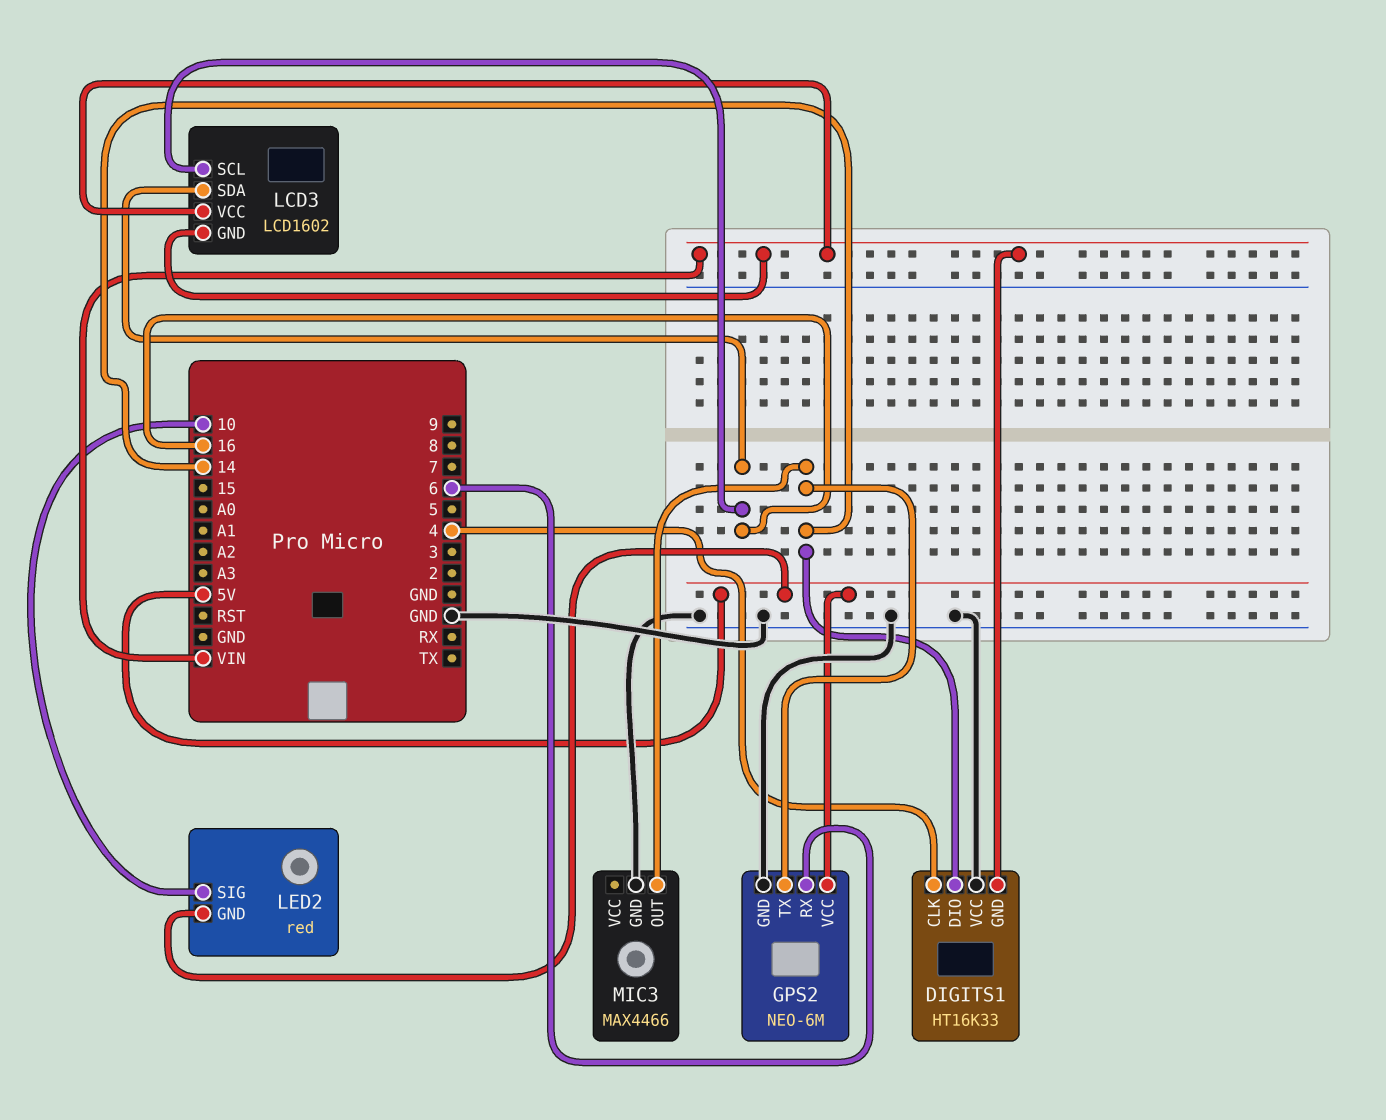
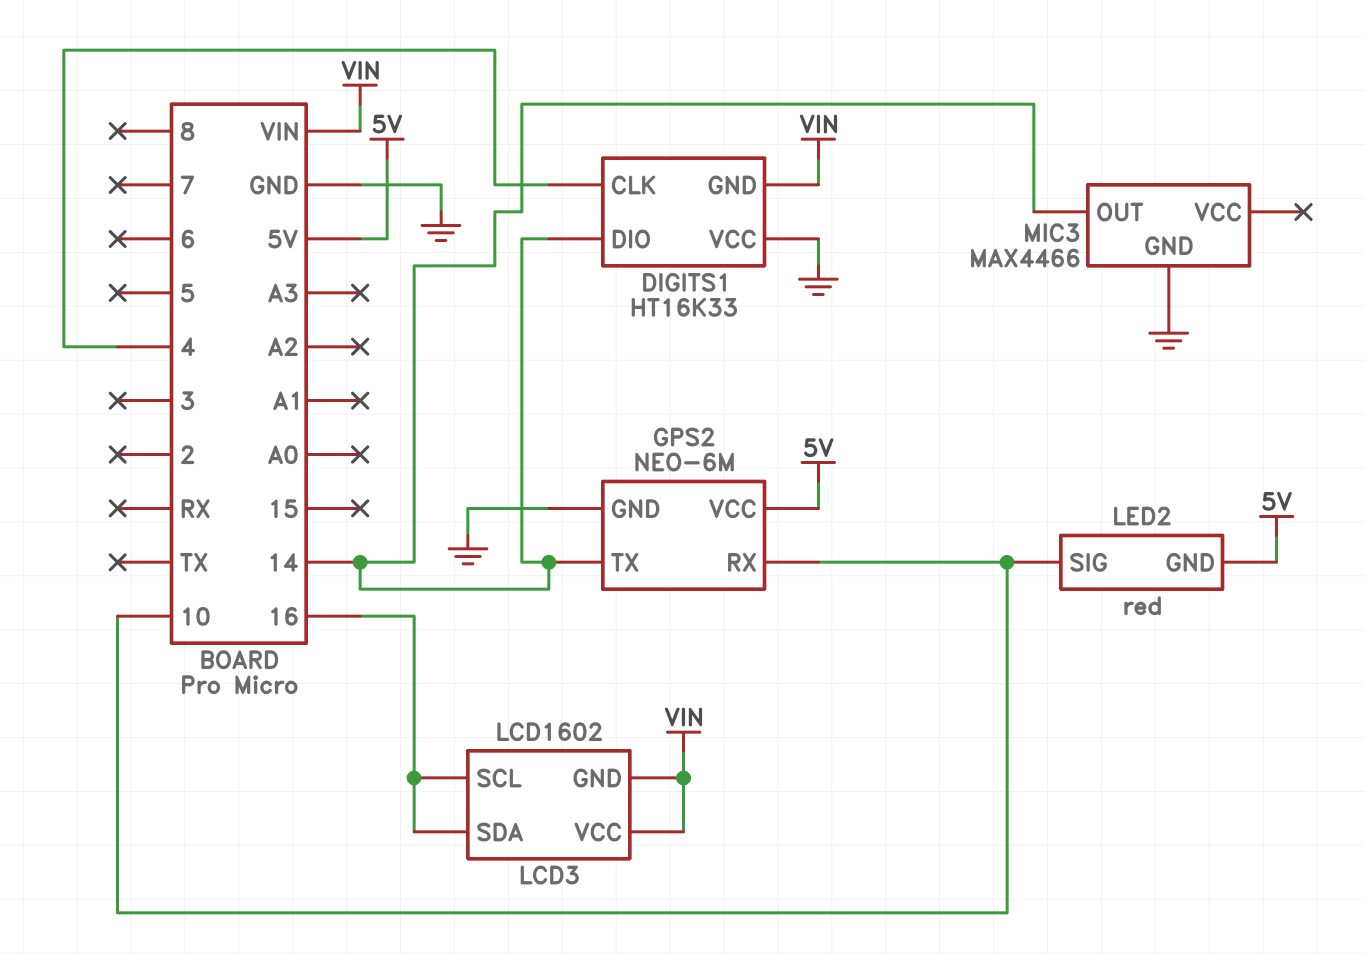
GPS2 pin RX: 6 -> 10

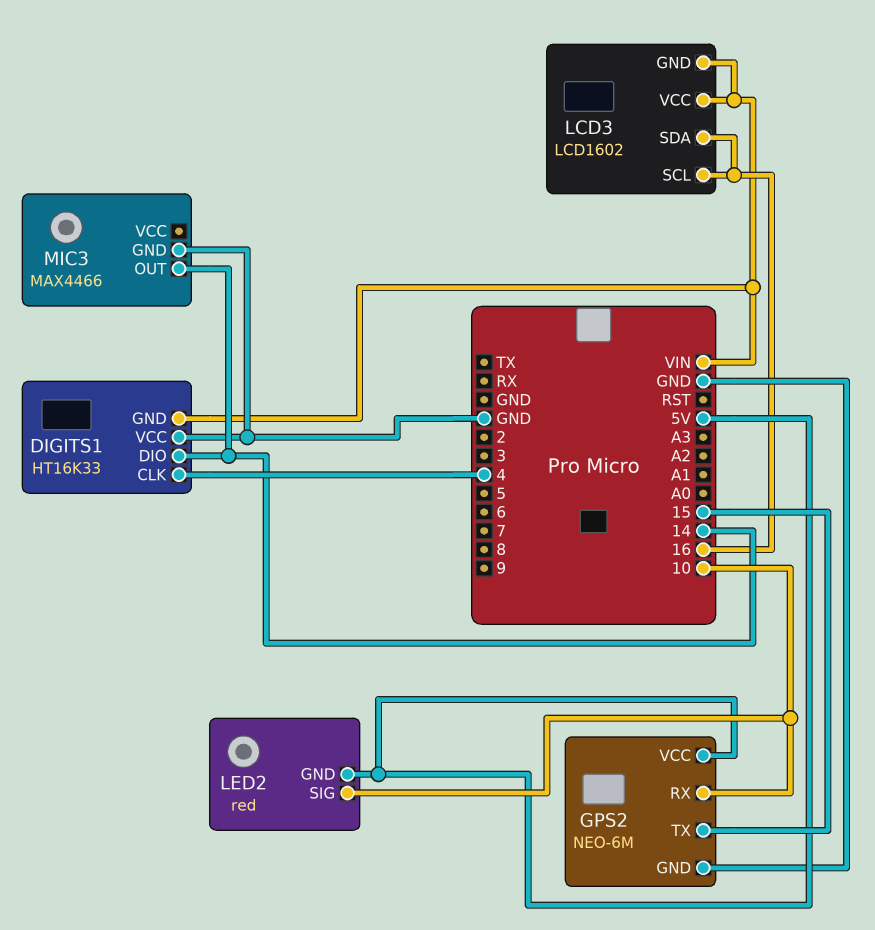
GPS2 pin TX: 14 -> 15

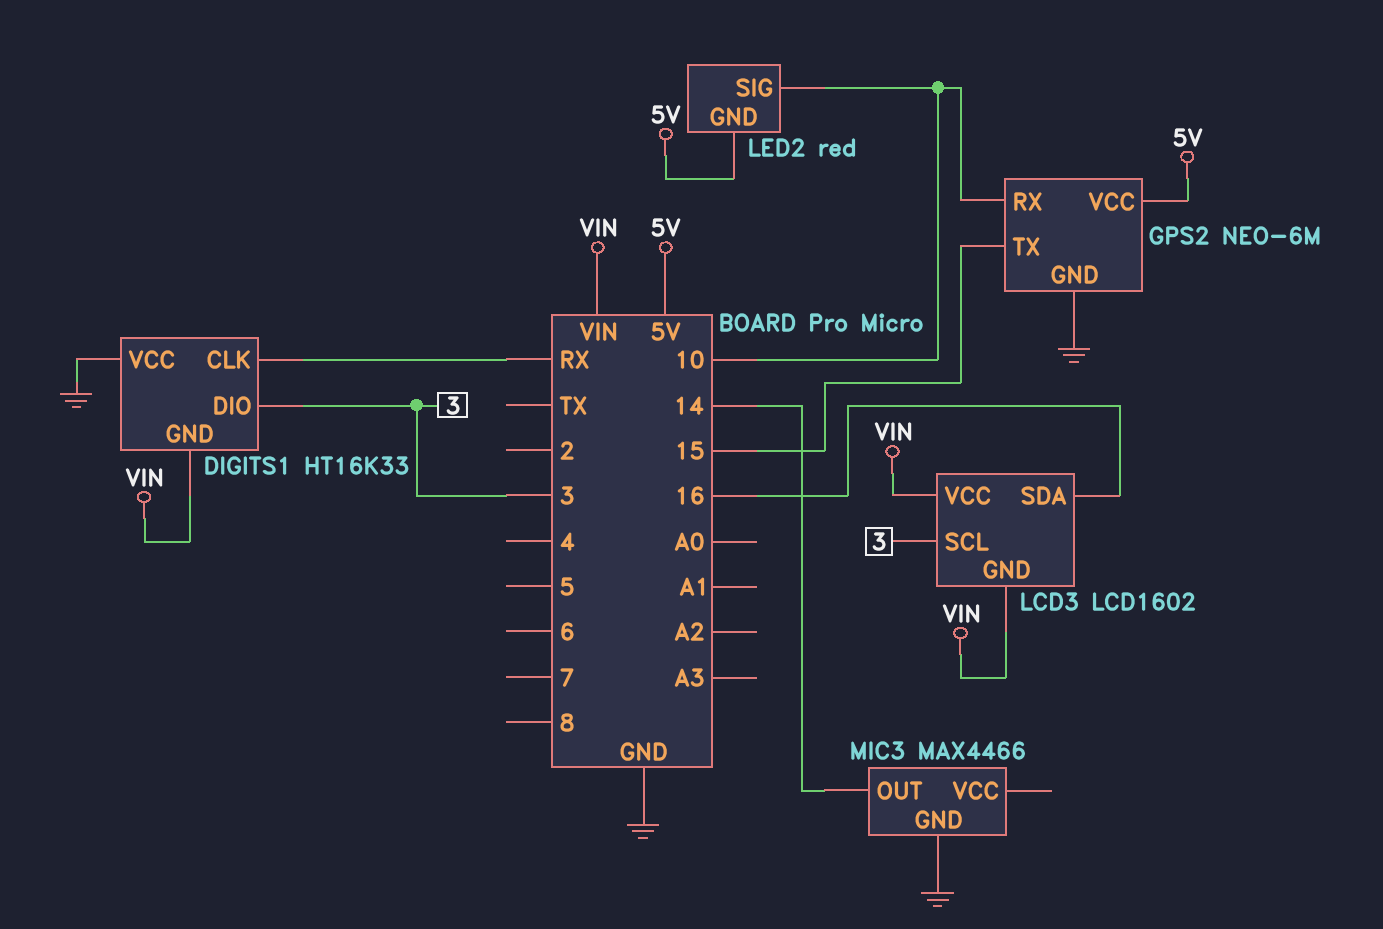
DIGITS1 pin CLK: 4 -> RX
DIGITS1 pin DIO: 14 -> 3
LCD3 pin SCL: 16 -> 3

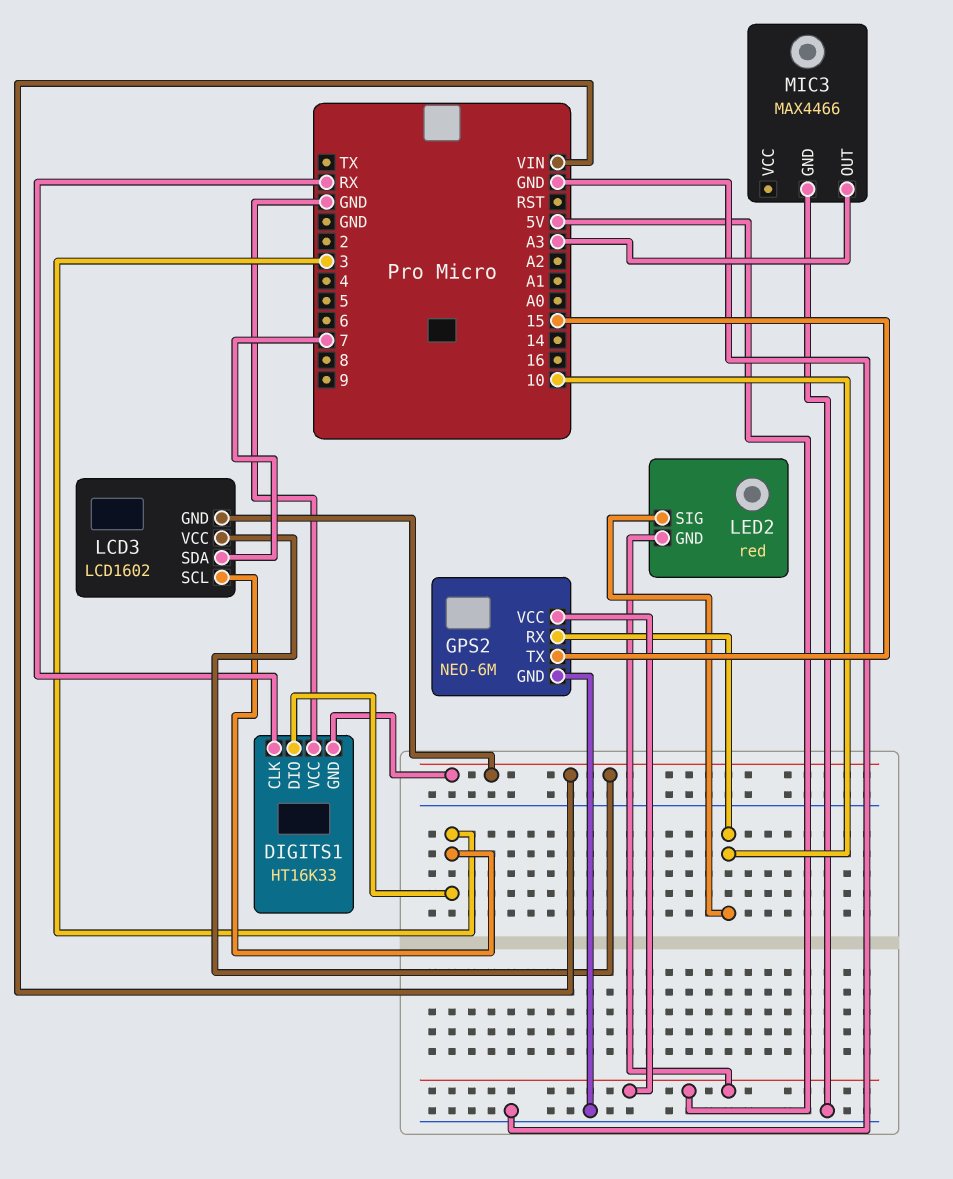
LCD3 pin SDA: 16 -> 7
MIC3 pin OUT: 14 -> A3

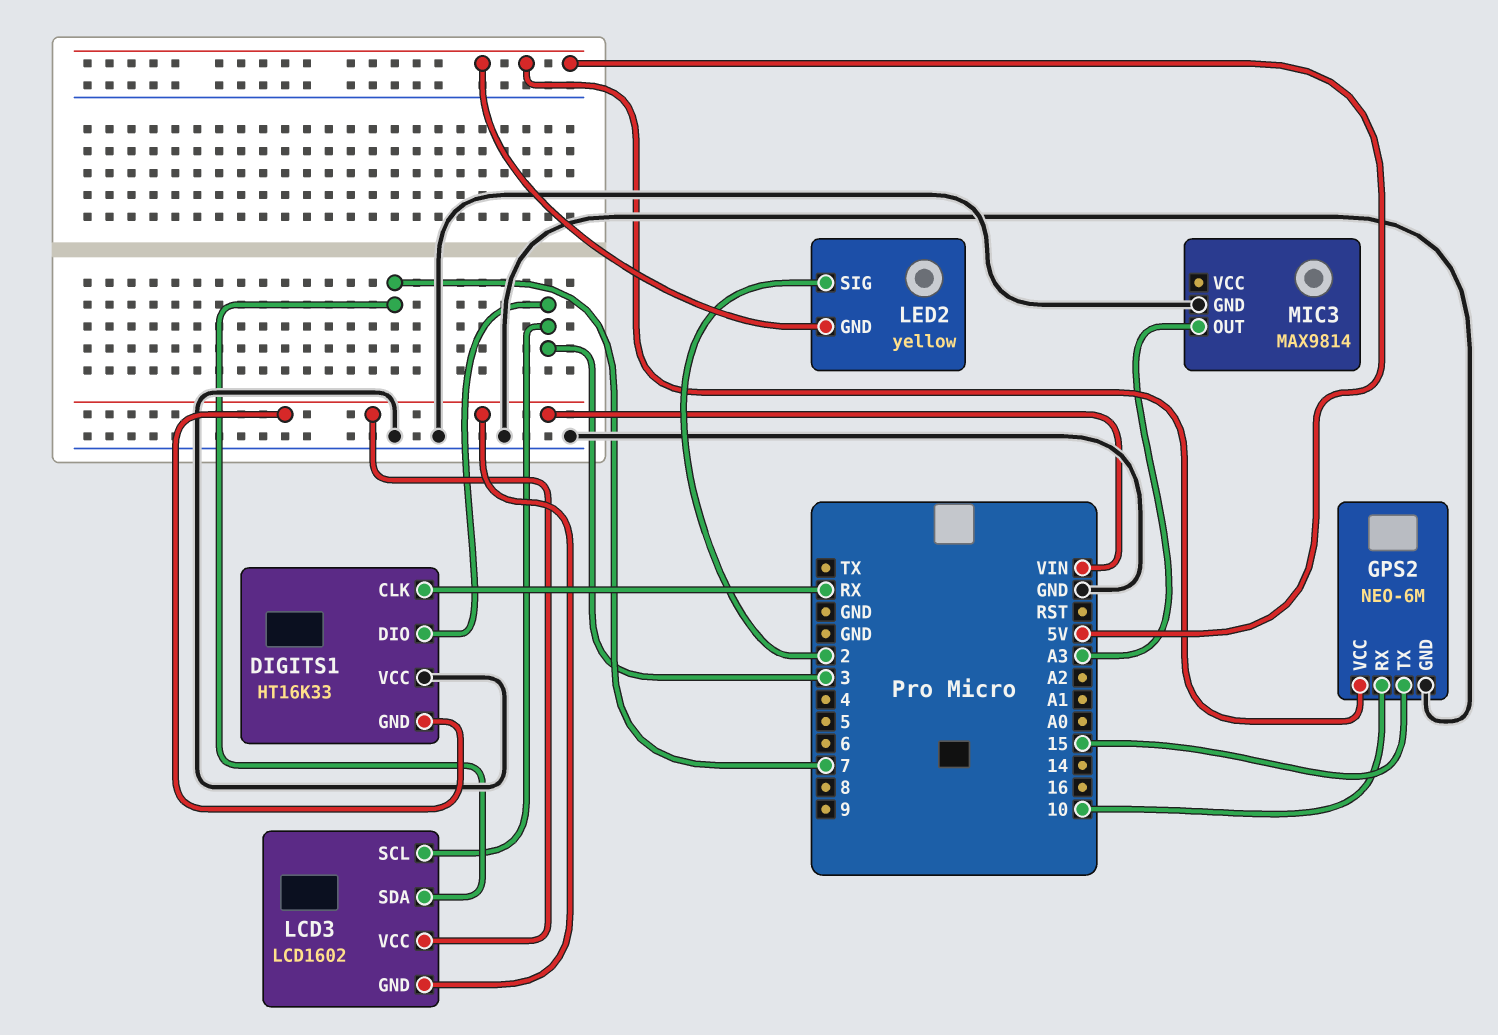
LED2: red -> yellow
LED2 pin SIG: 10 -> 2
MIC3: MAX4466 -> MAX9814

